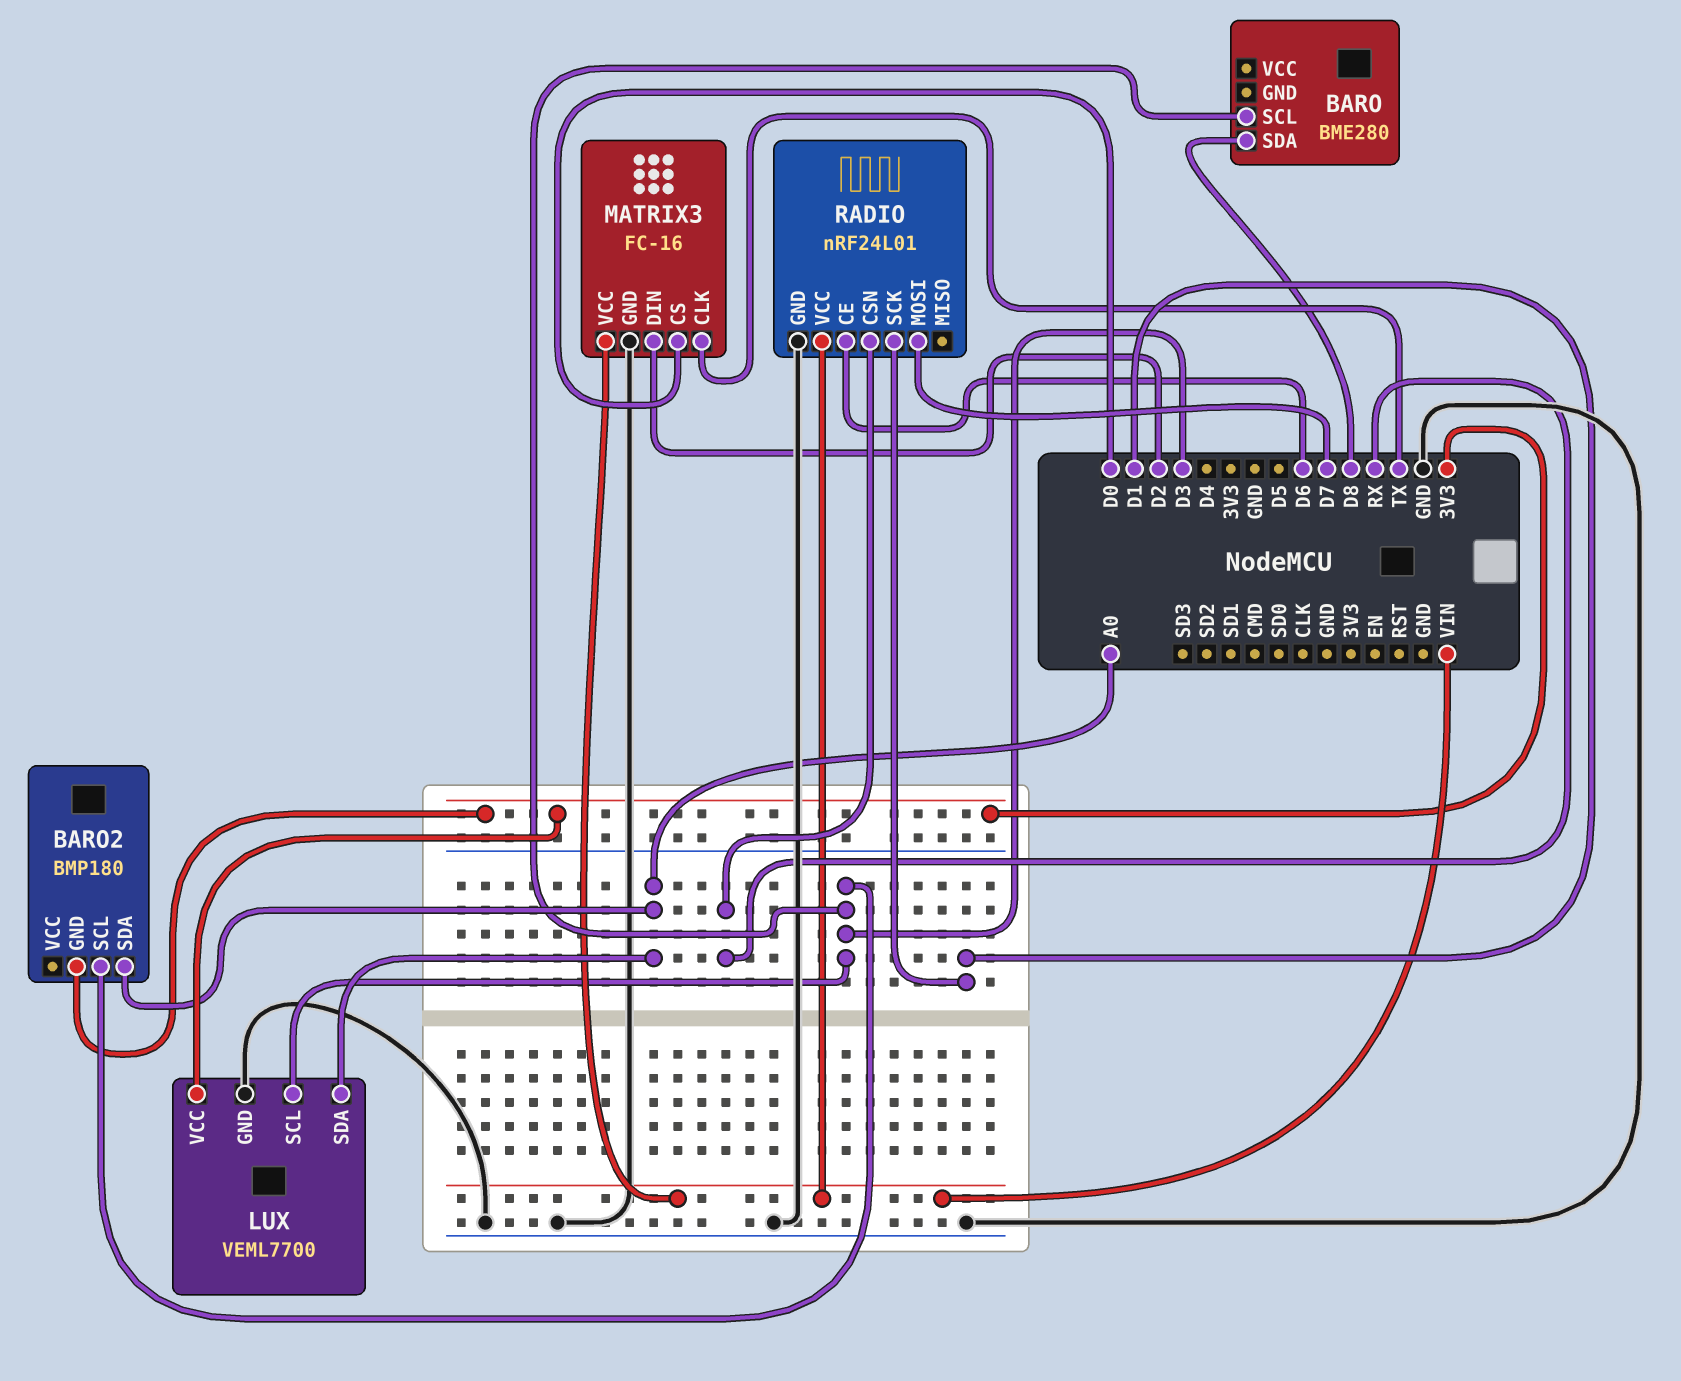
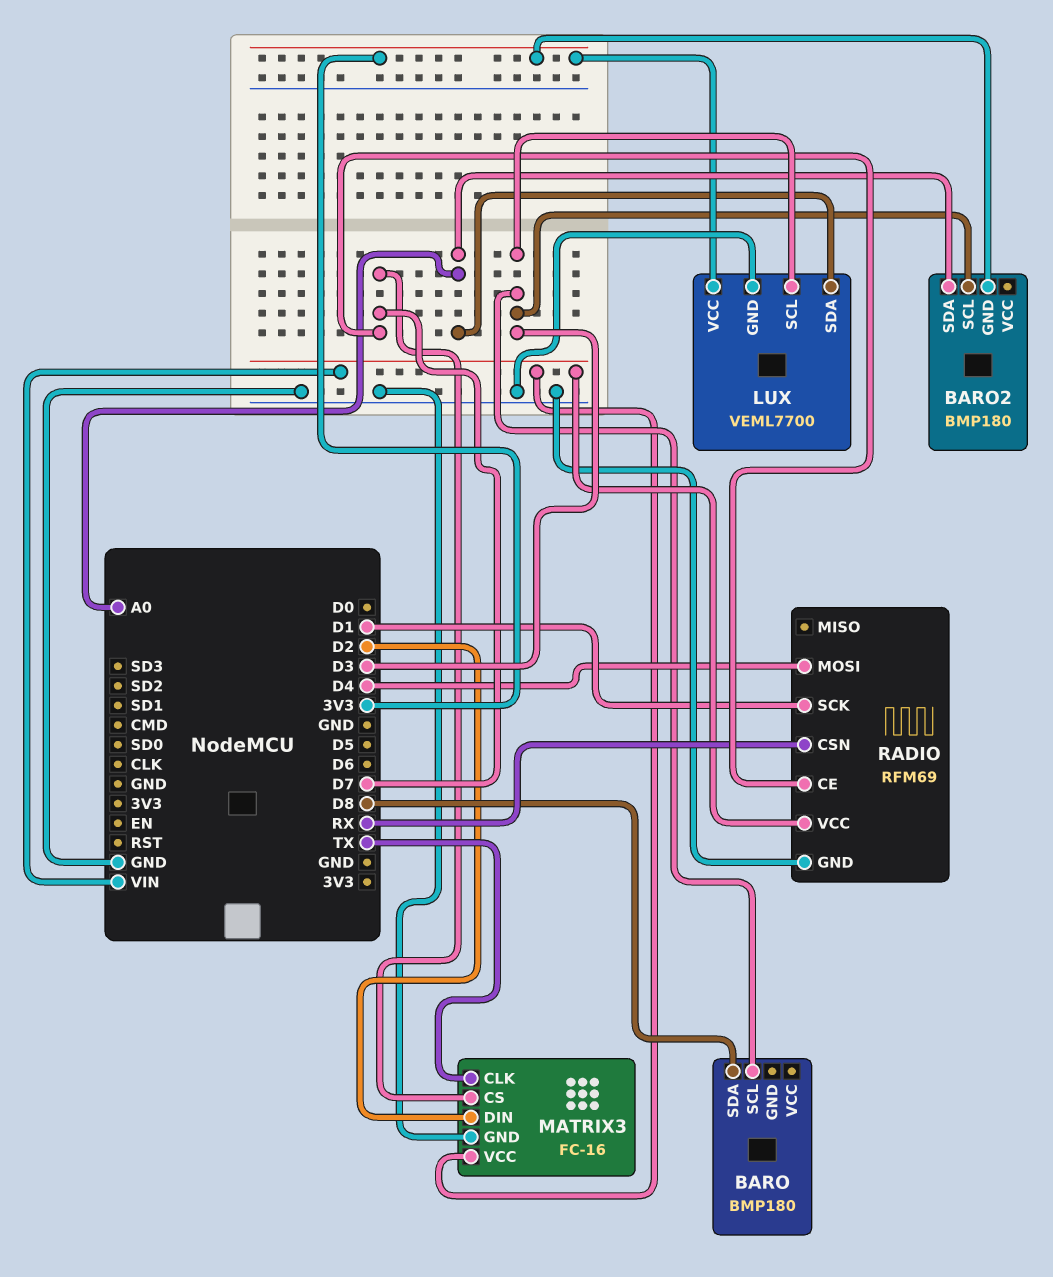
BARO: BME280 -> BMP180
MATRIX3 pin CS: D0 -> D7
RADIO: nRF24L01 -> RFM69
RADIO pin CE: D6 -> D7
RADIO pin MOSI: D7 -> D4

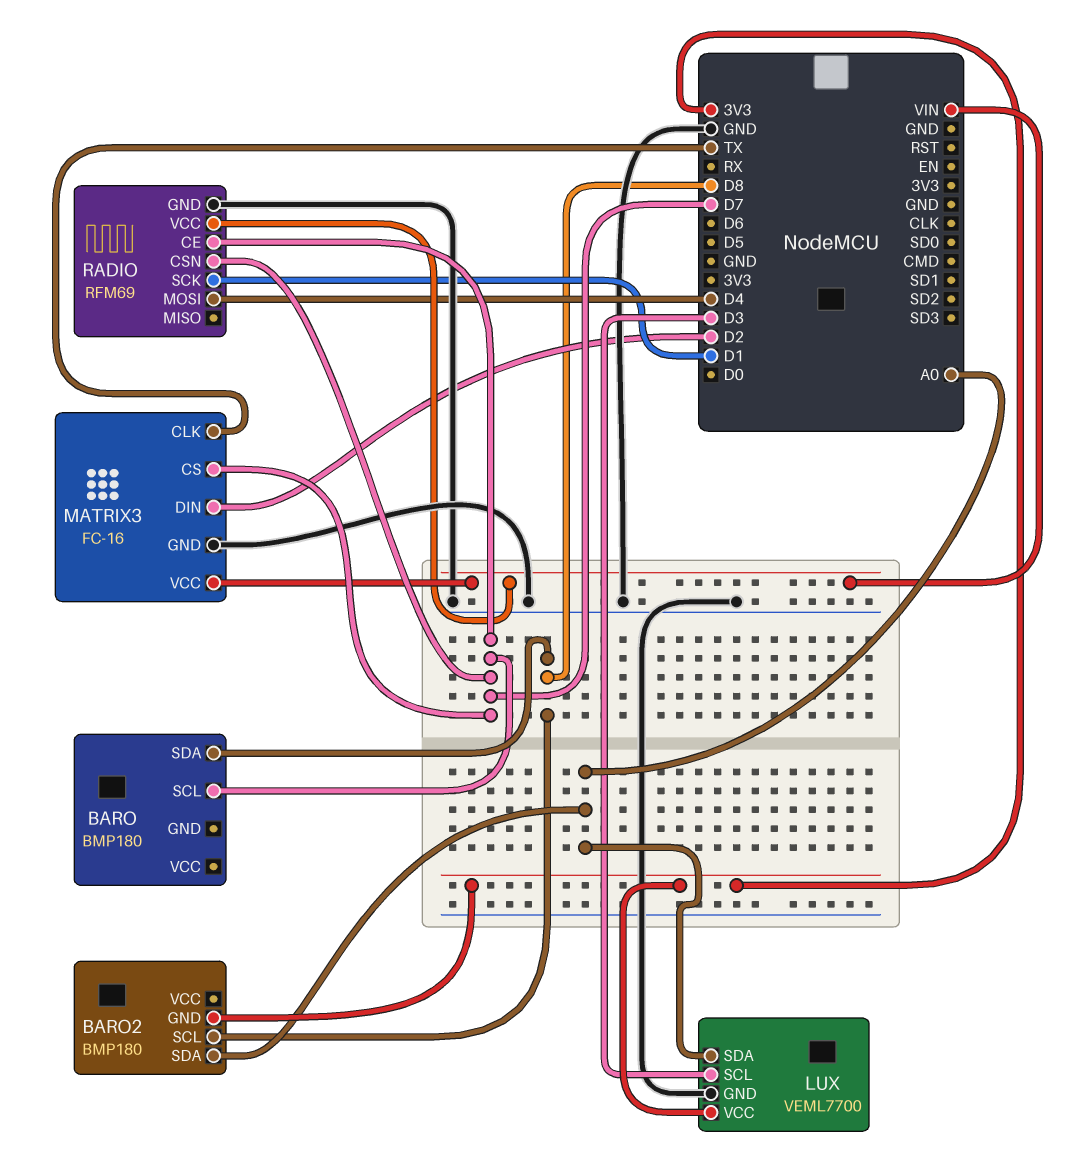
BARO pin SCL: D3 -> D7
BARO2 pin SCL: D3 -> D8
RADIO pin CSN: RX -> D7

